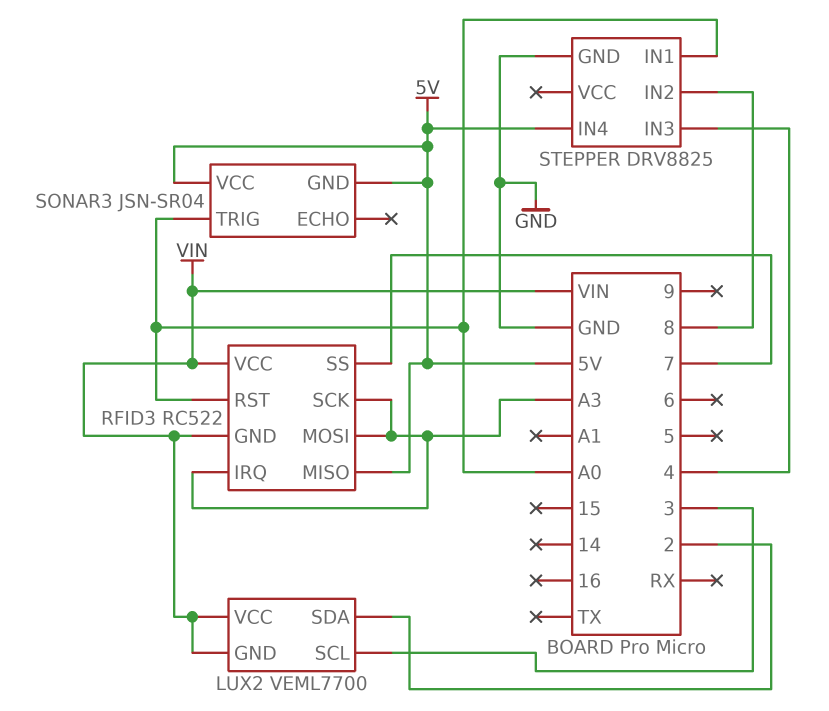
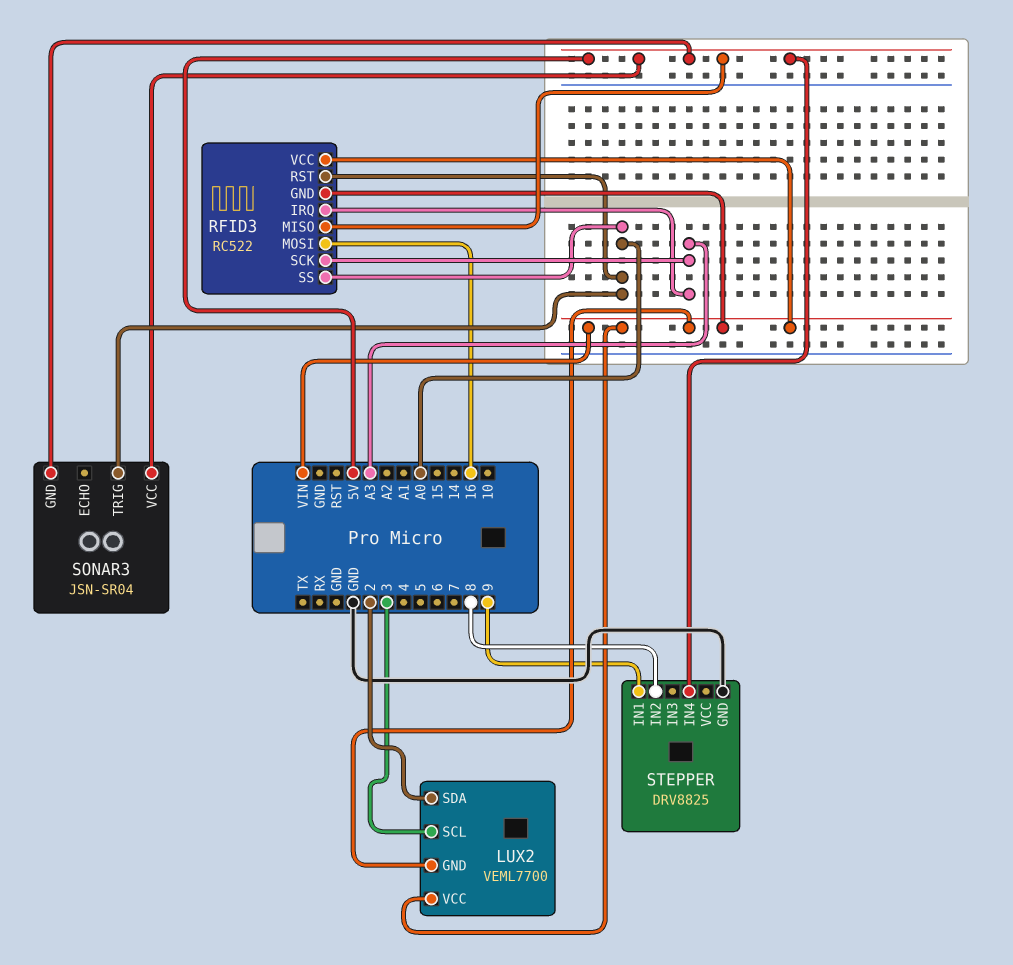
RFID3 pin MOSI: A3 -> 16
RFID3 pin SS: 7 -> A0
STEPPER pin IN1: A0 -> 9
STEPPER pin IN3: 4 -> none

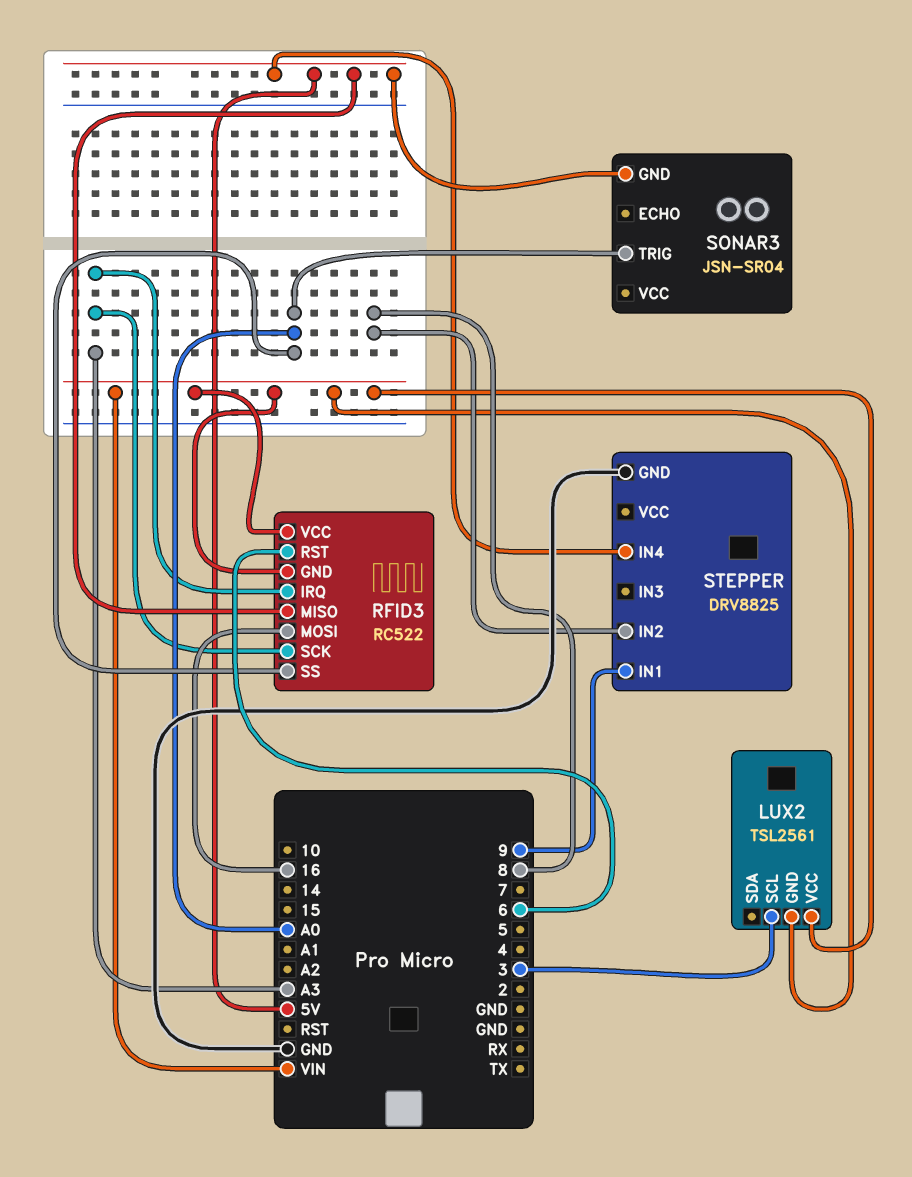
LUX2: VEML7700 -> TSL2561
LUX2 pin SDA: 2 -> none
RFID3 pin RST: A0 -> 6
SONAR3 pin VCC: 5V -> none

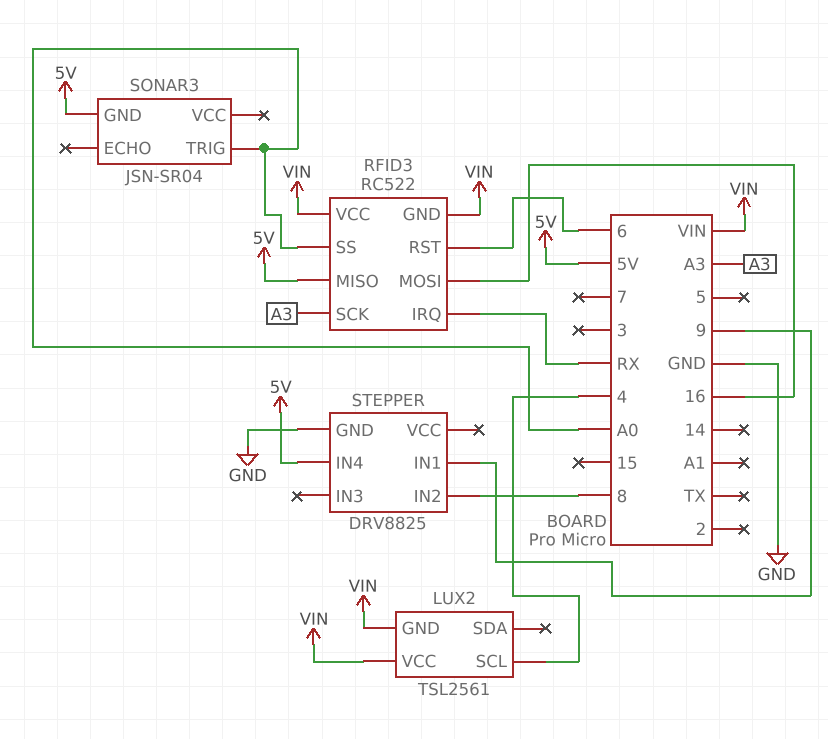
LUX2 pin SCL: 3 -> 4
RFID3 pin IRQ: A3 -> RX

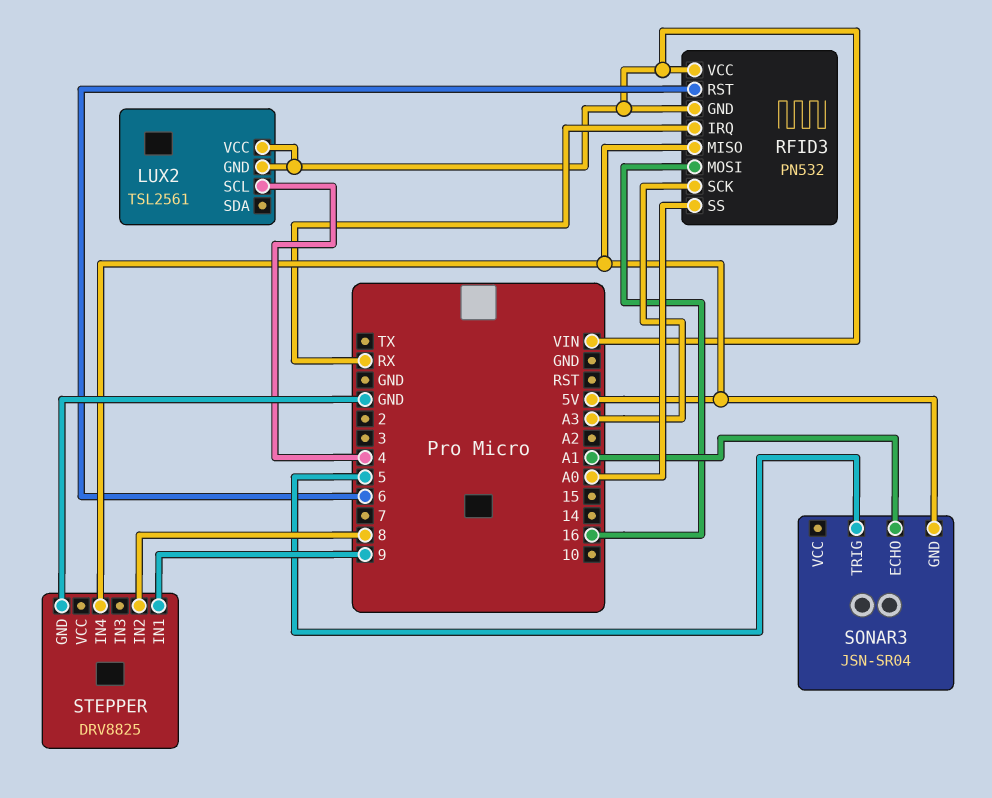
RFID3: RC522 -> PN532
SONAR3 pin ECHO: none -> A1
SONAR3 pin TRIG: A0 -> 5

